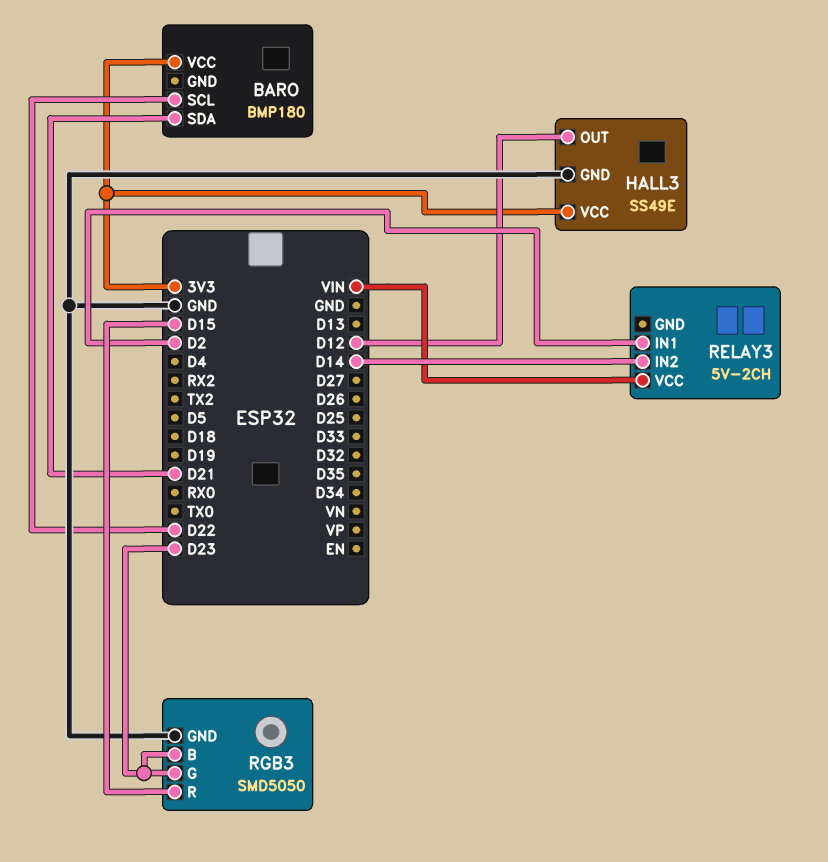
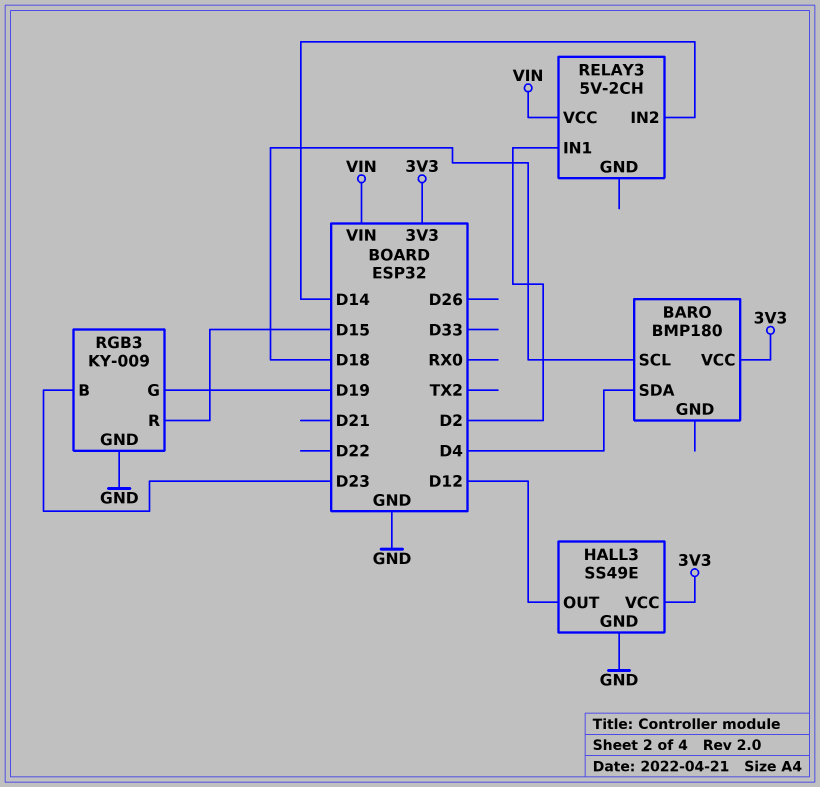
BARO pin SCL: D22 -> D18
BARO pin SDA: D21 -> D4
RGB3: SMD5050 -> KY-009
RGB3 pin G: D23 -> D19

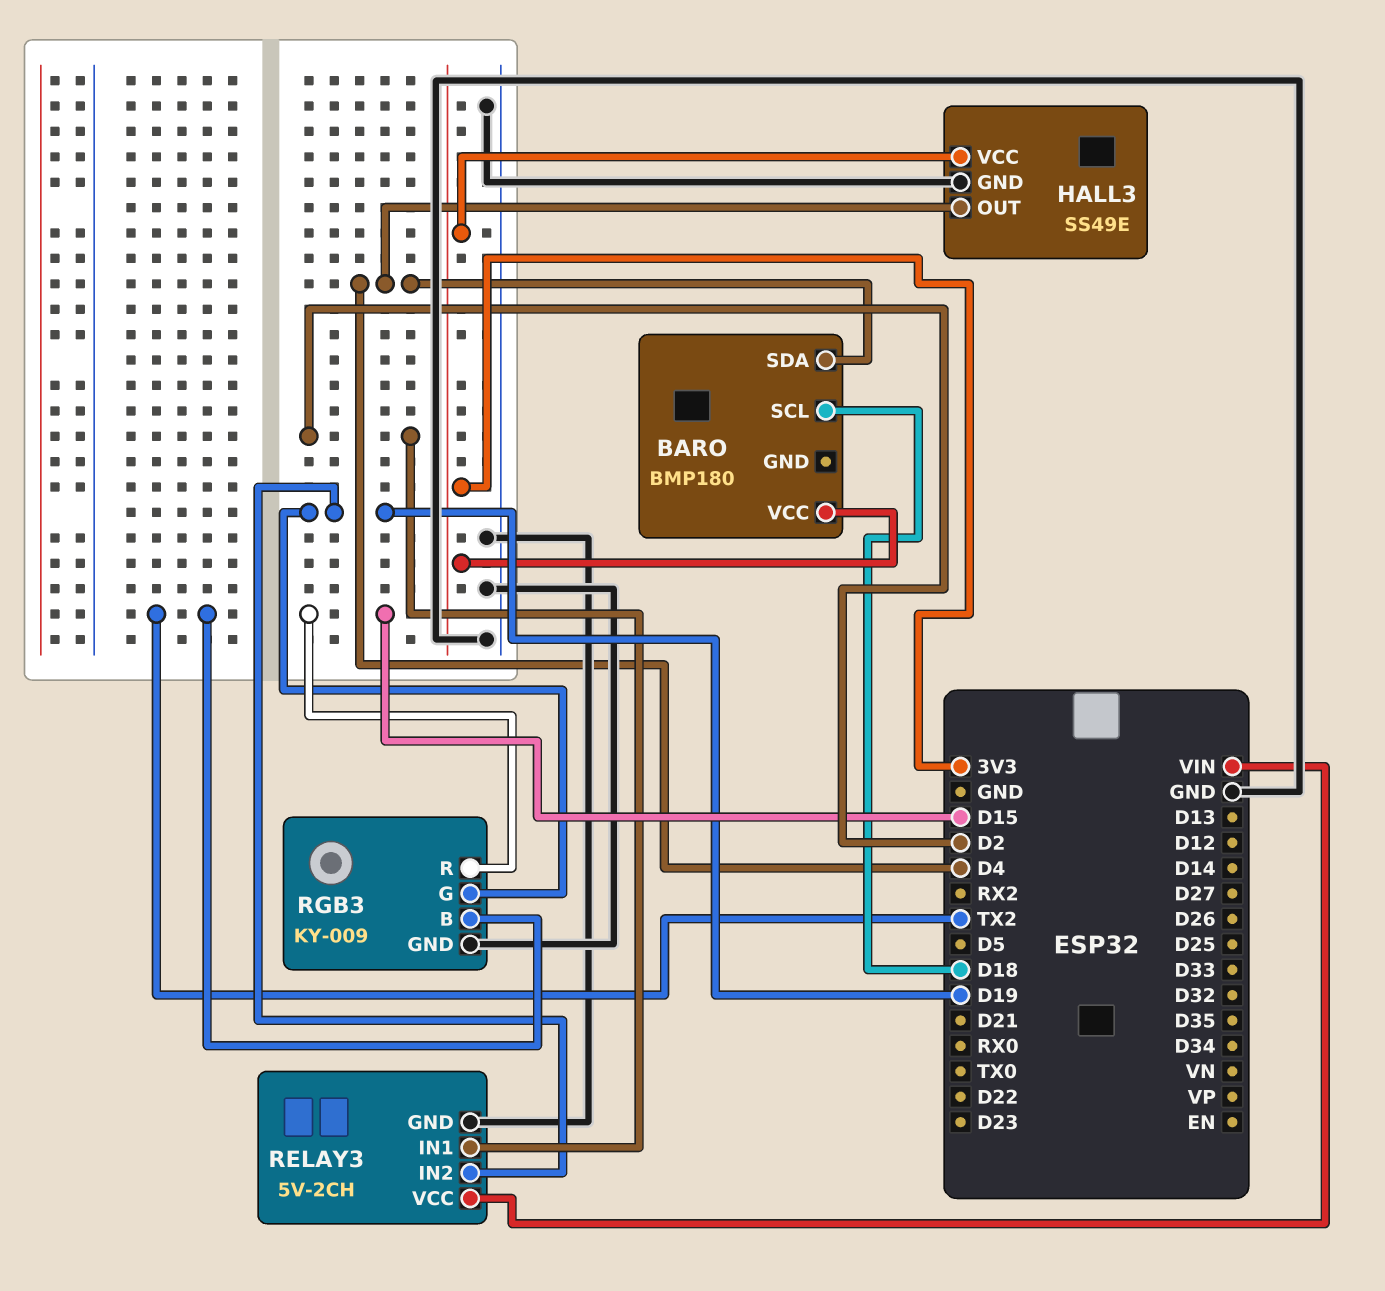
HALL3 pin OUT: D12 -> D4
RELAY3 pin GND: none -> GND
RELAY3 pin IN2: D14 -> D19
RGB3 pin B: D23 -> TX2

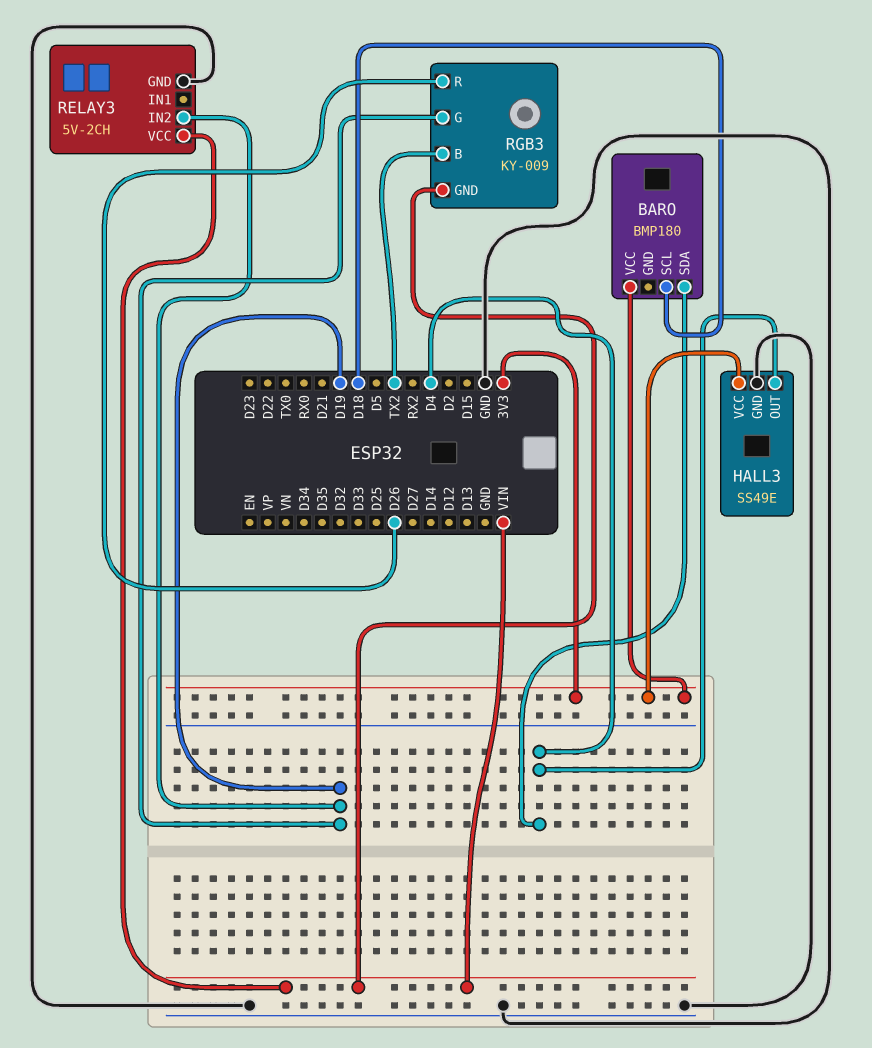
RELAY3 pin IN1: D2 -> none
RGB3 pin GND: GND -> VIN
RGB3 pin R: D15 -> D26

